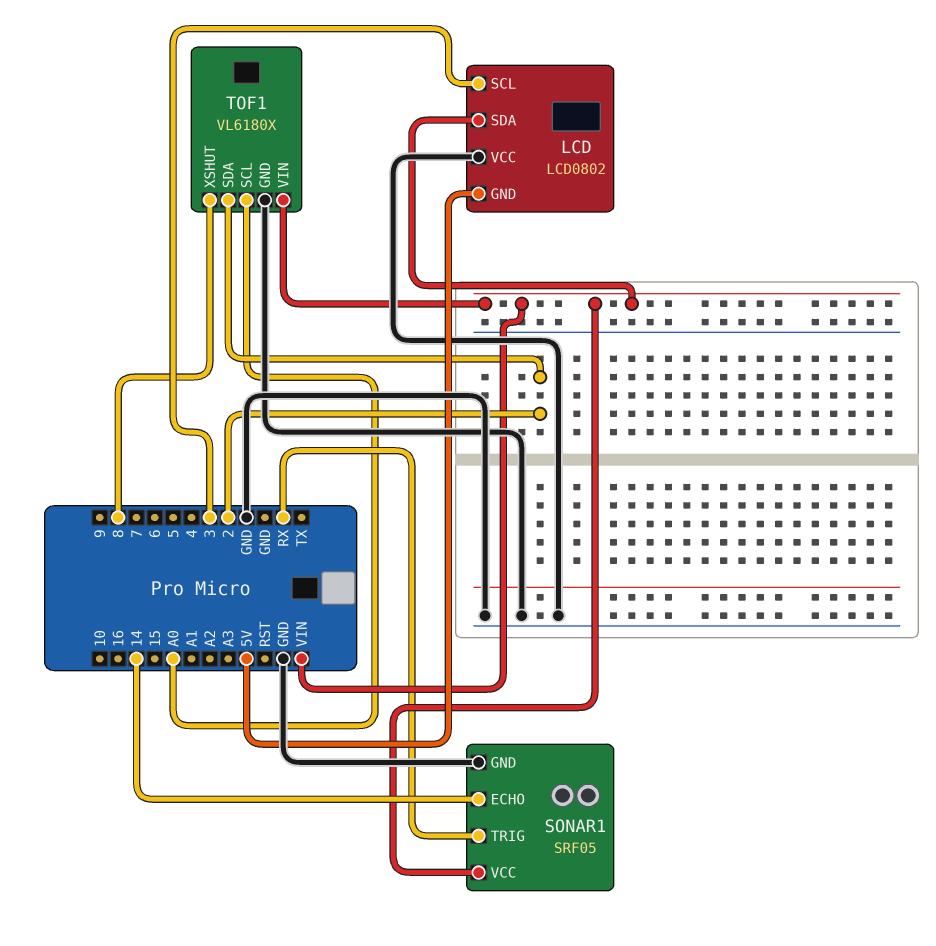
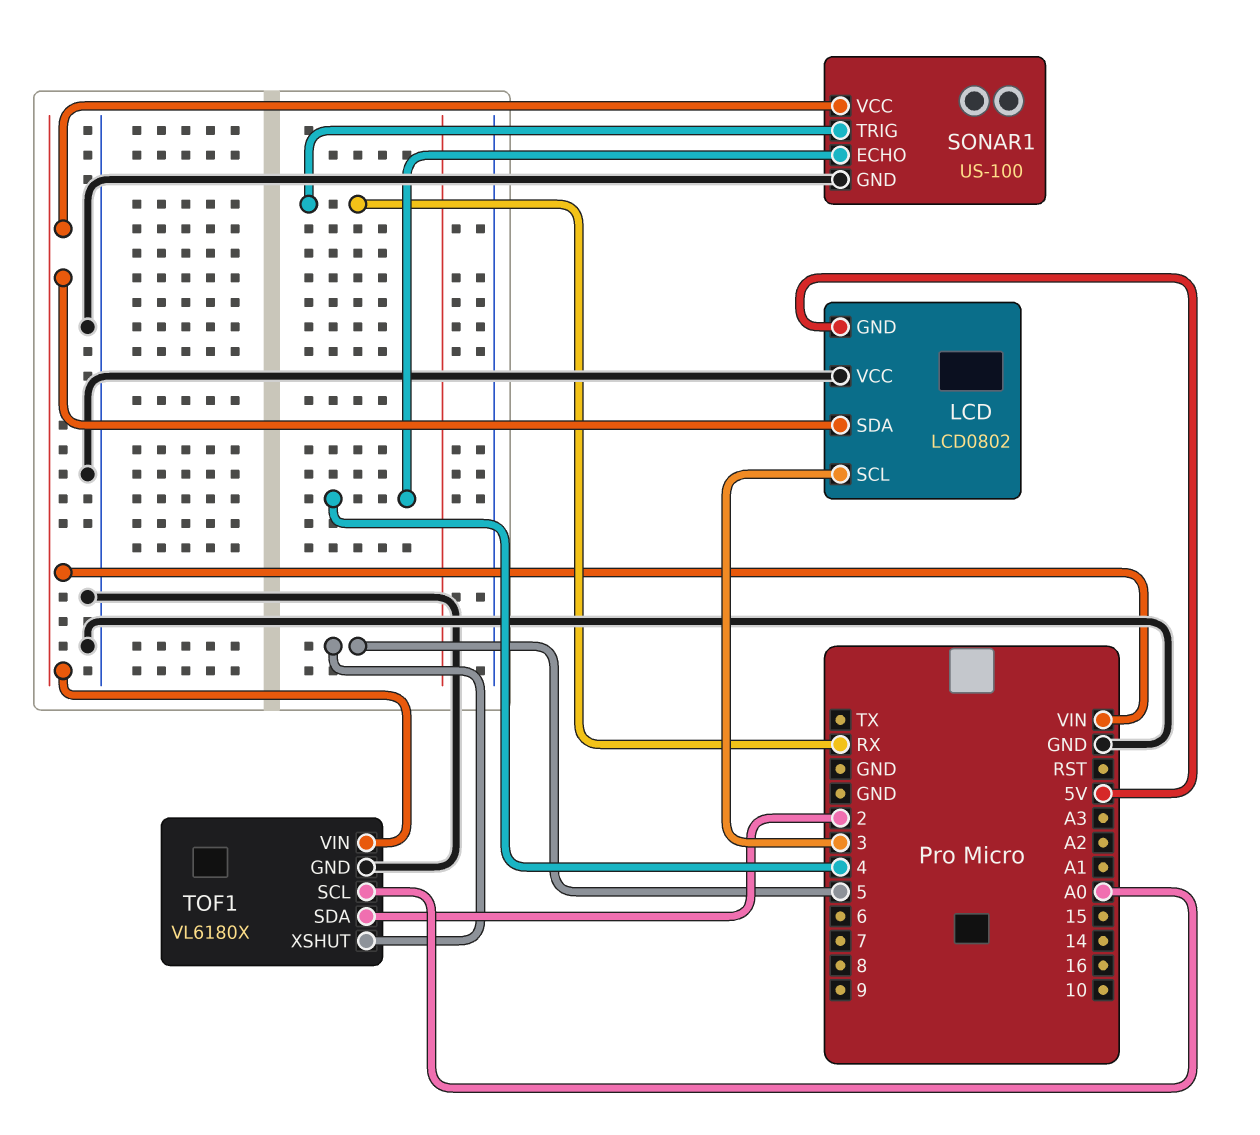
SONAR1: SRF05 -> US-100
SONAR1 pin ECHO: 14 -> 4
TOF1 pin XSHUT: 8 -> 5

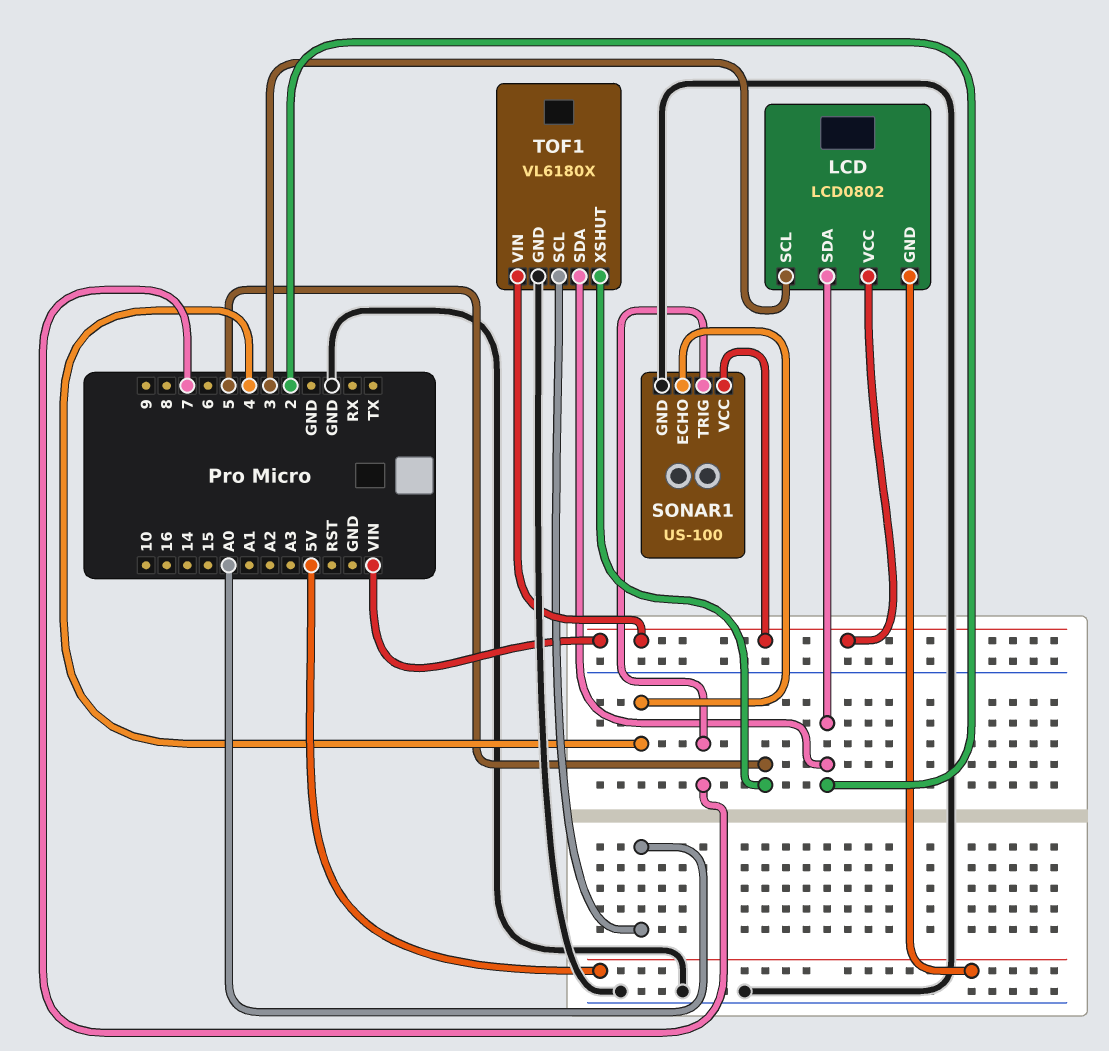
LCD pin SDA: VIN -> 2
LCD pin VCC: GND -> VIN
SONAR1 pin TRIG: RX -> 7

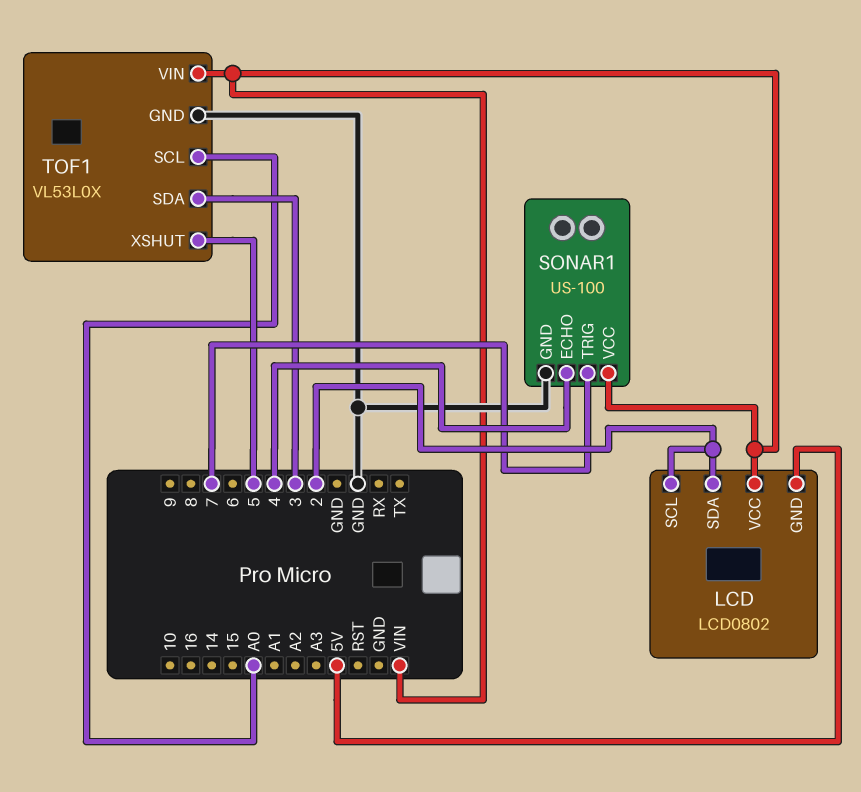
LCD pin SCL: 3 -> 2
TOF1: VL6180X -> VL53L0X
TOF1 pin SDA: 2 -> 3

